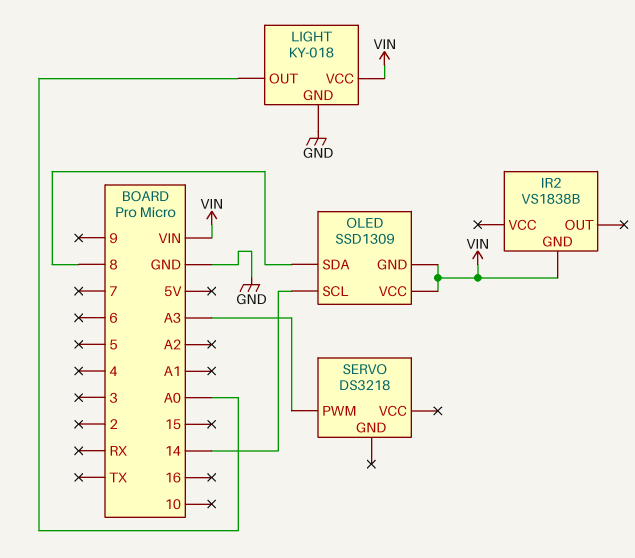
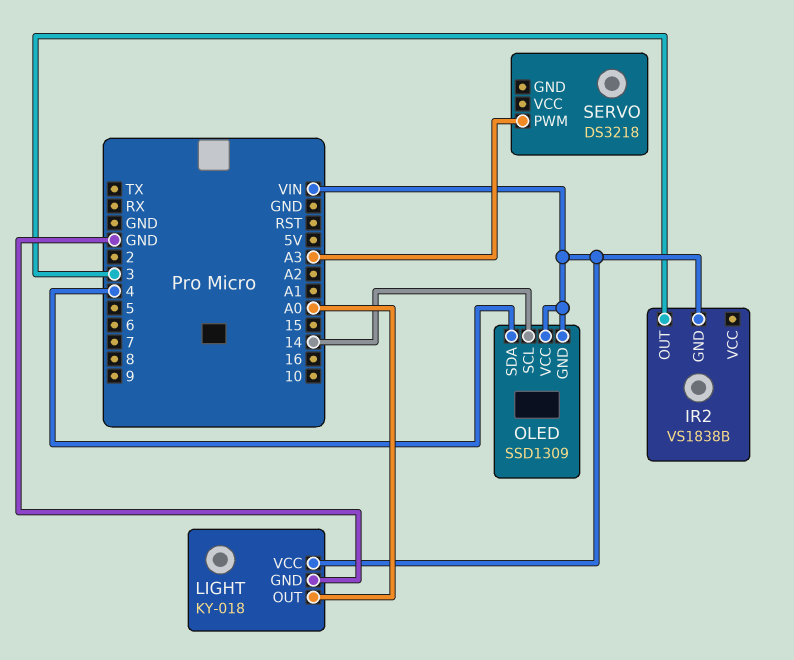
IR2 pin OUT: none -> 3
OLED pin SDA: 8 -> 4

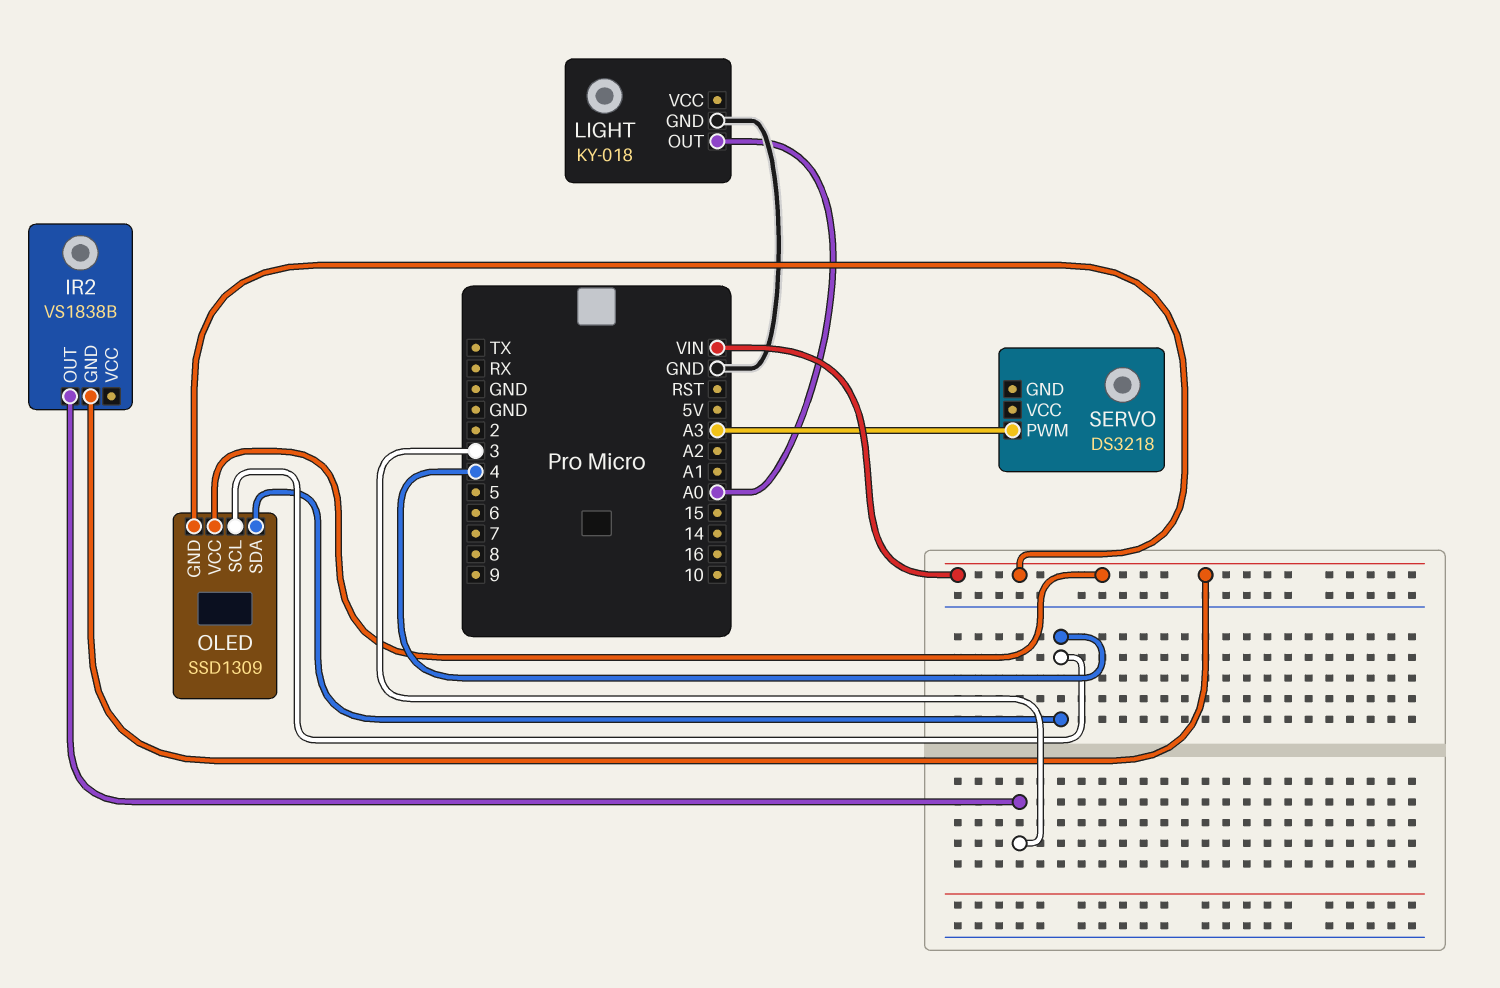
LIGHT pin VCC: VIN -> none
OLED pin SCL: 14 -> 4

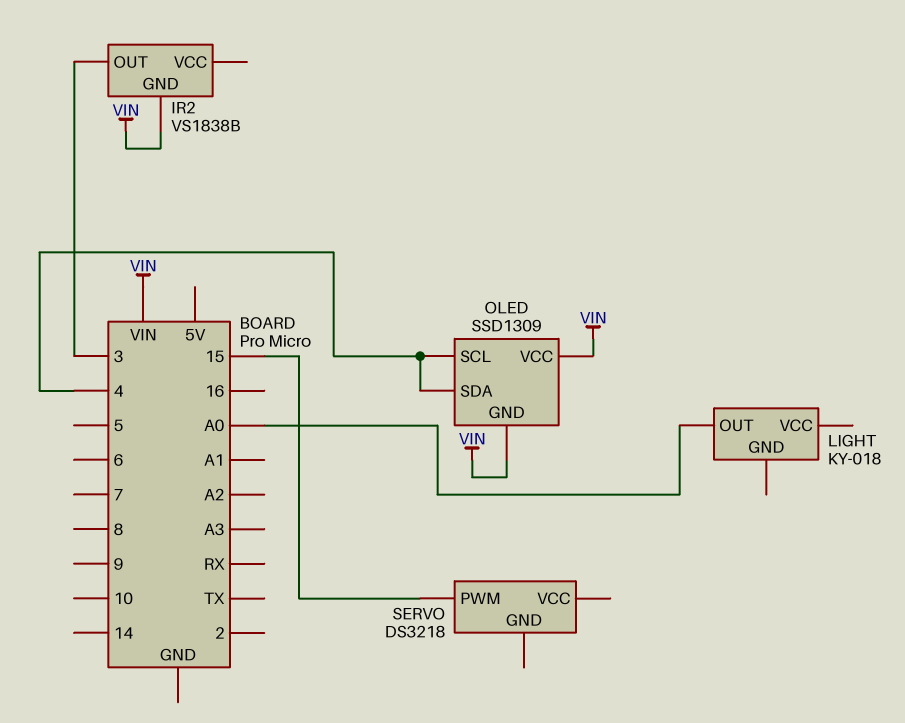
LIGHT pin GND: GND -> none
SERVO pin PWM: A3 -> 15

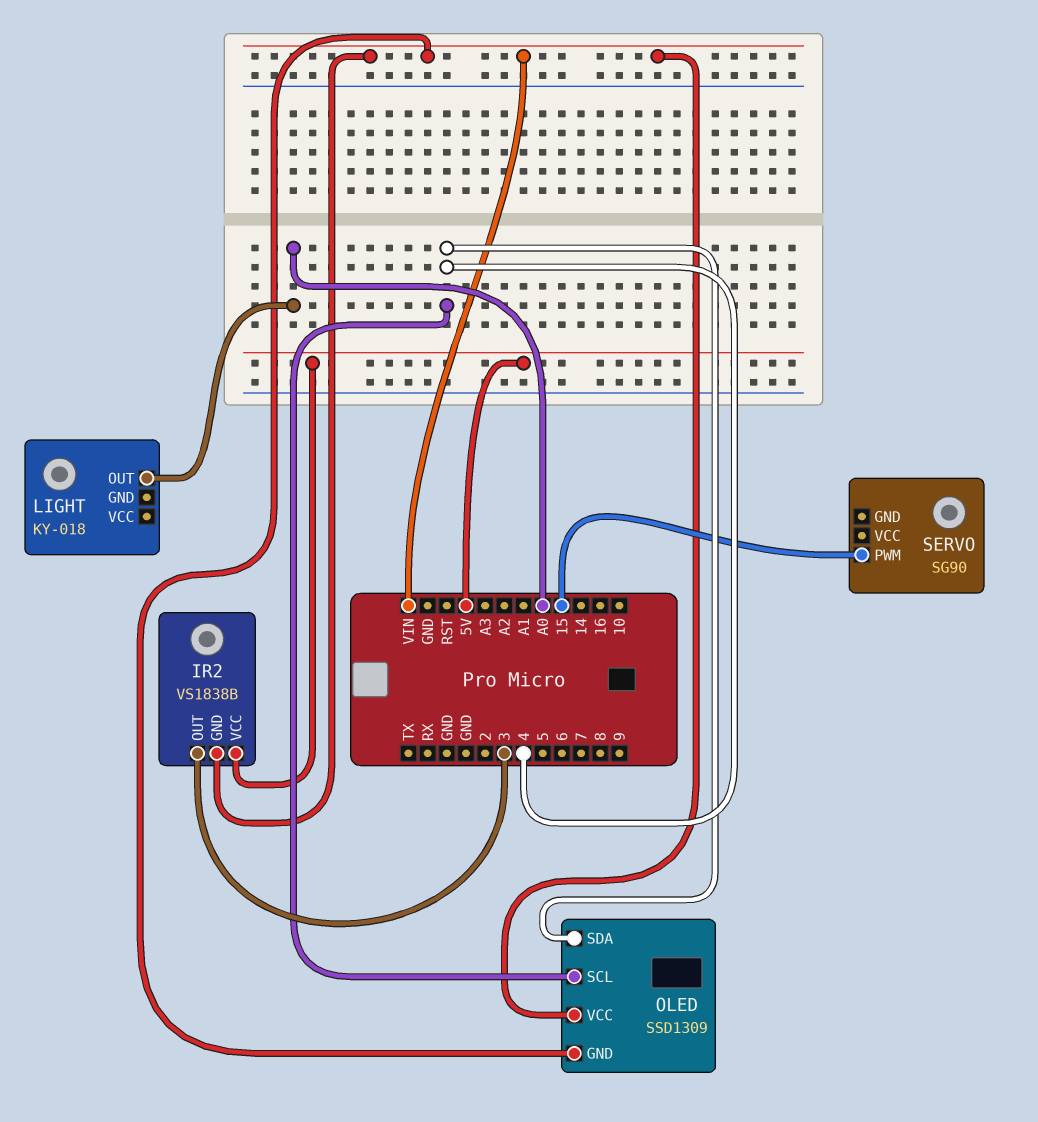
IR2 pin VCC: none -> 5V
SERVO: DS3218 -> SG90

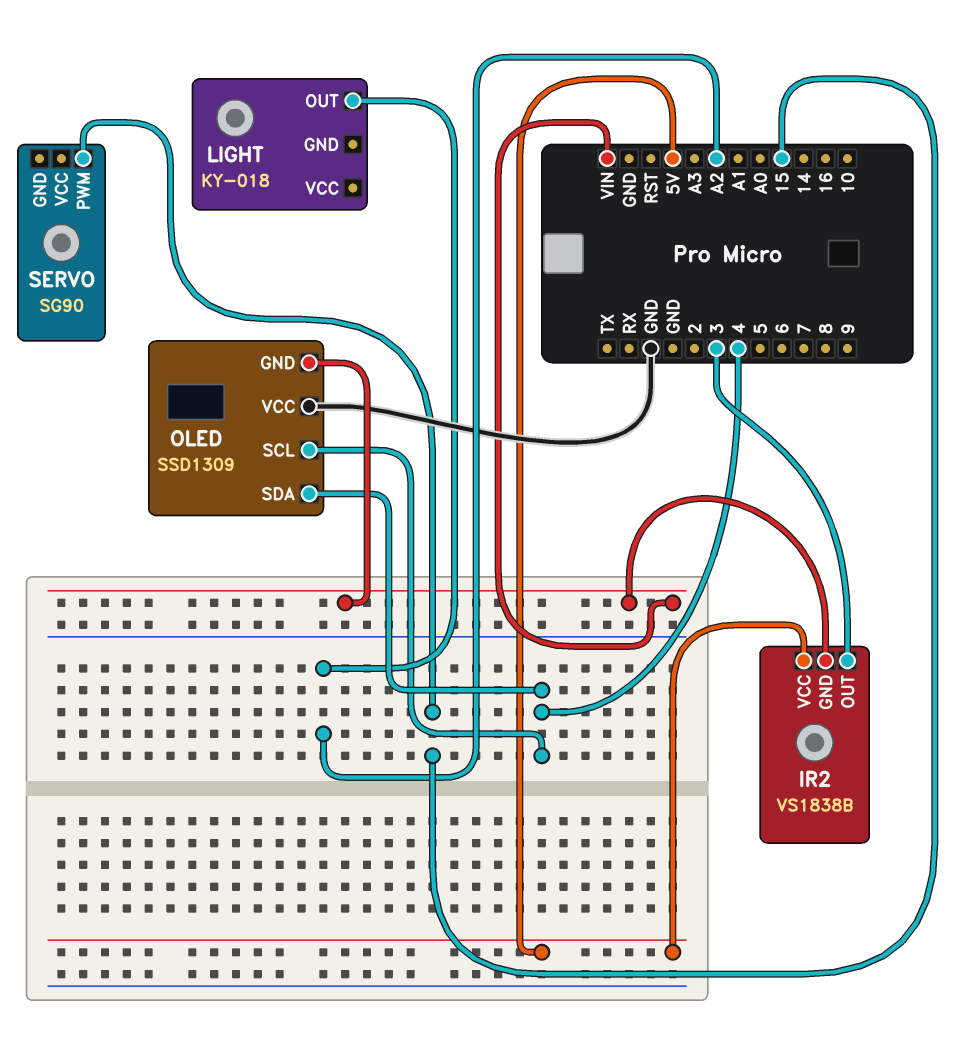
LIGHT pin OUT: A0 -> A2
OLED pin VCC: VIN -> GND

